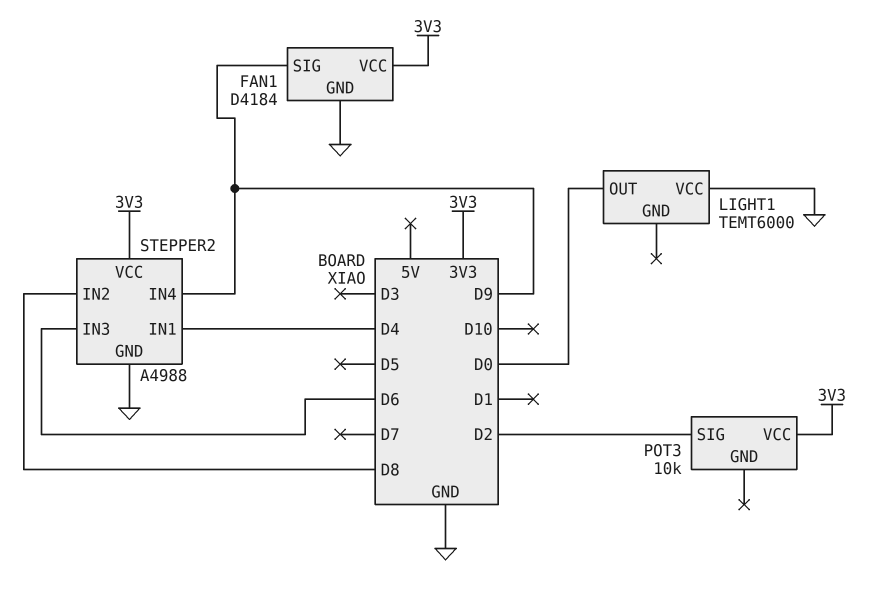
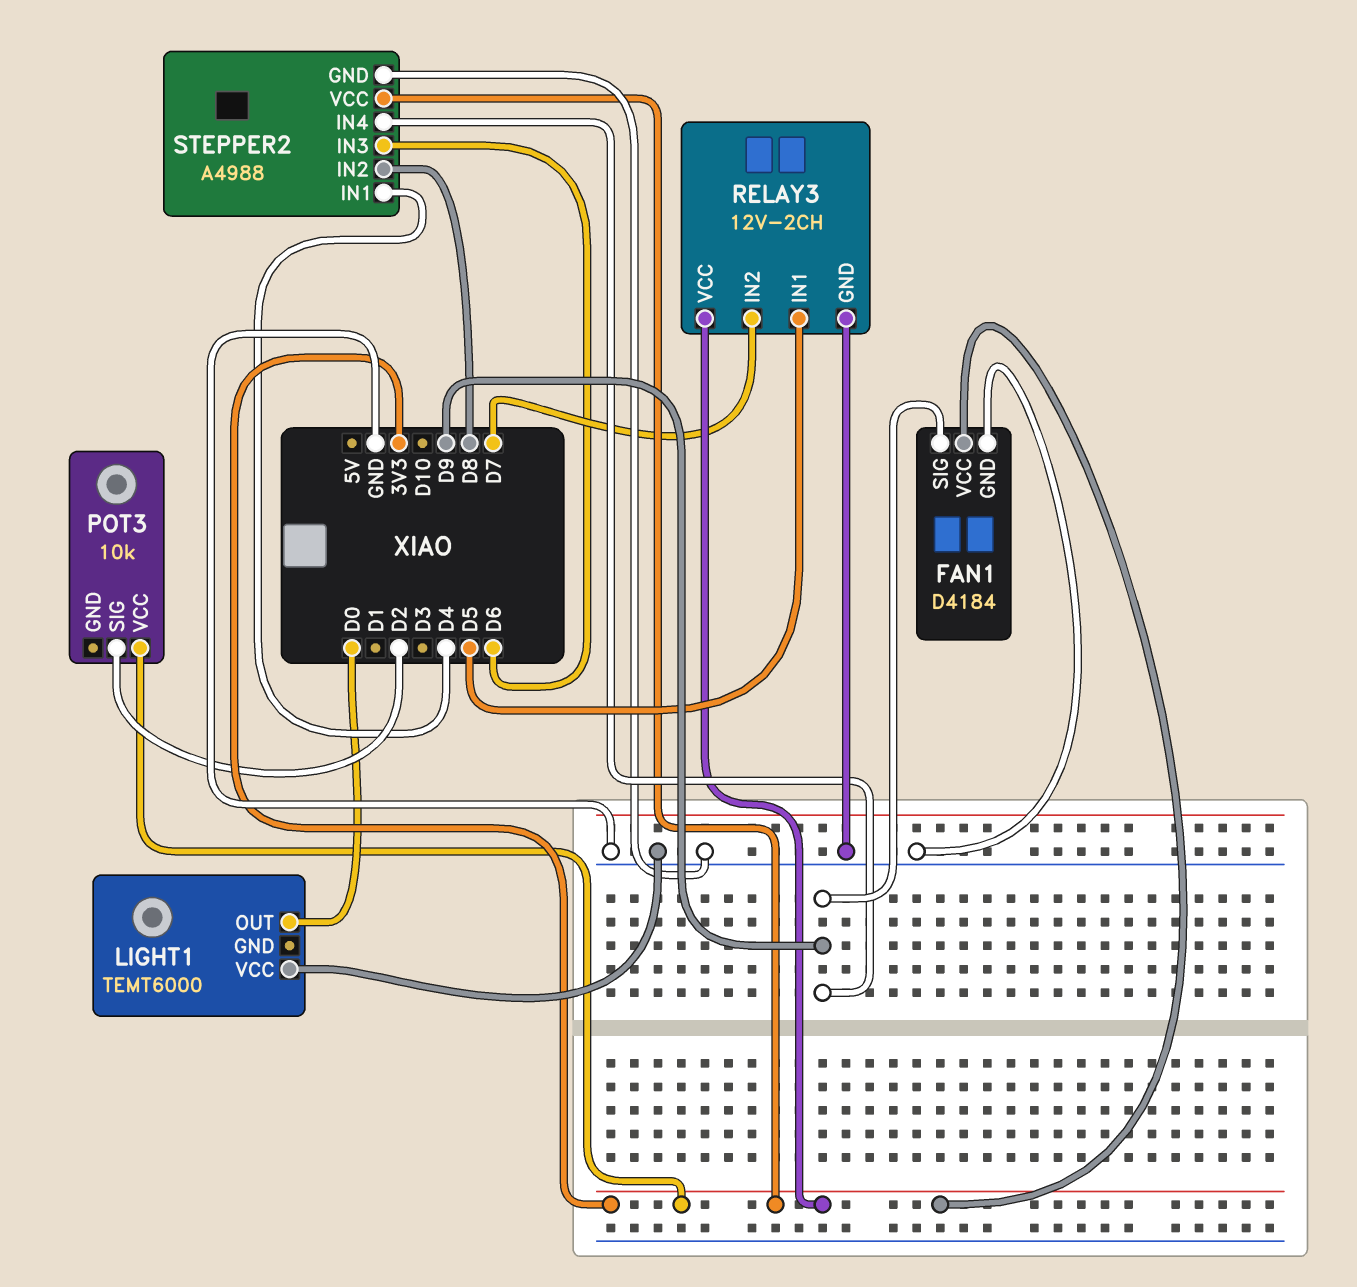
RELAY3: none -> 12V-2CH
RELAY3 pin GND: none -> GND
RELAY3 pin IN1: none -> D5
RELAY3 pin IN2: none -> D7
RELAY3 pin VCC: none -> 3V3

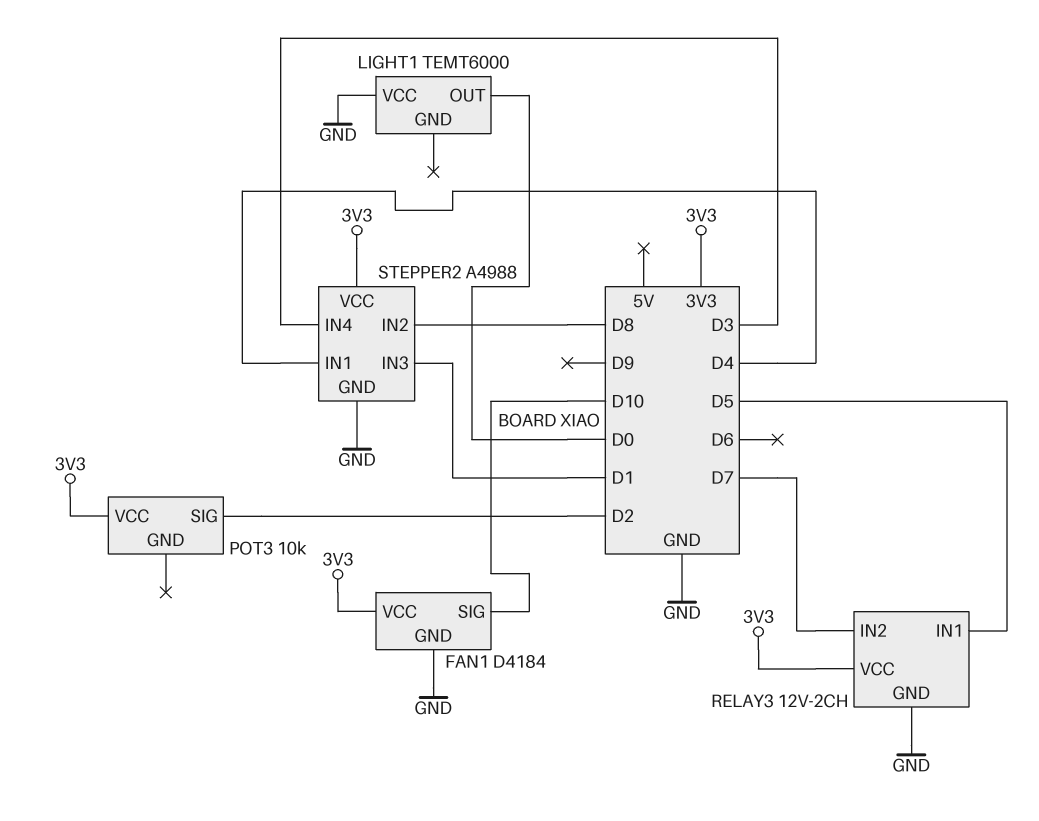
FAN1 pin SIG: D9 -> D10
STEPPER2 pin IN3: D6 -> D1
STEPPER2 pin IN4: D9 -> D3

